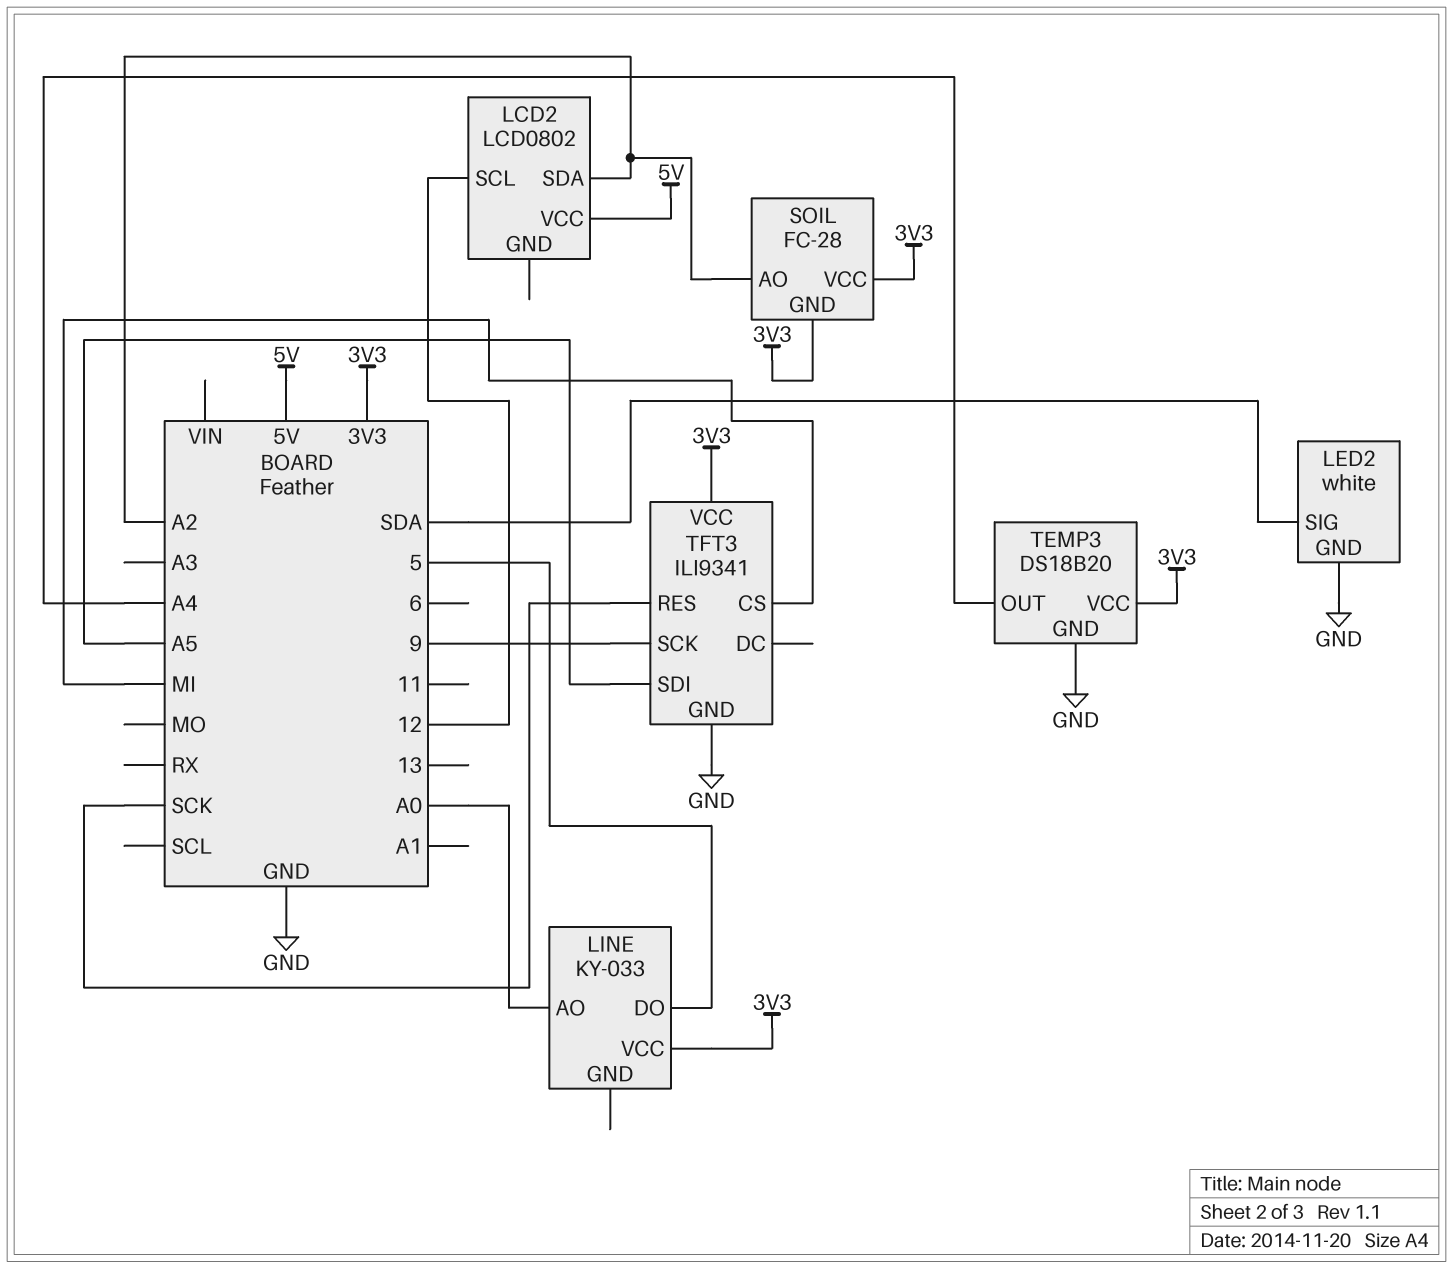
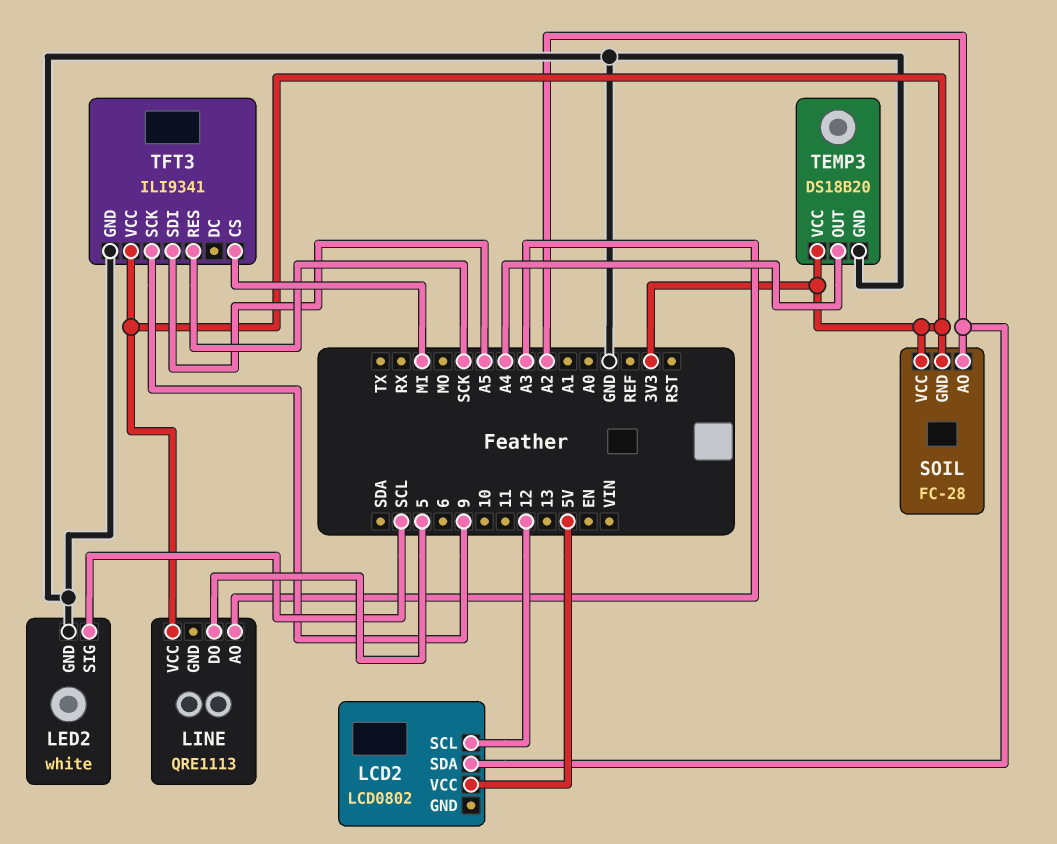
LED2 pin SIG: SDA -> SCL
LINE: KY-033 -> QRE1113
LINE pin AO: A0 -> A3

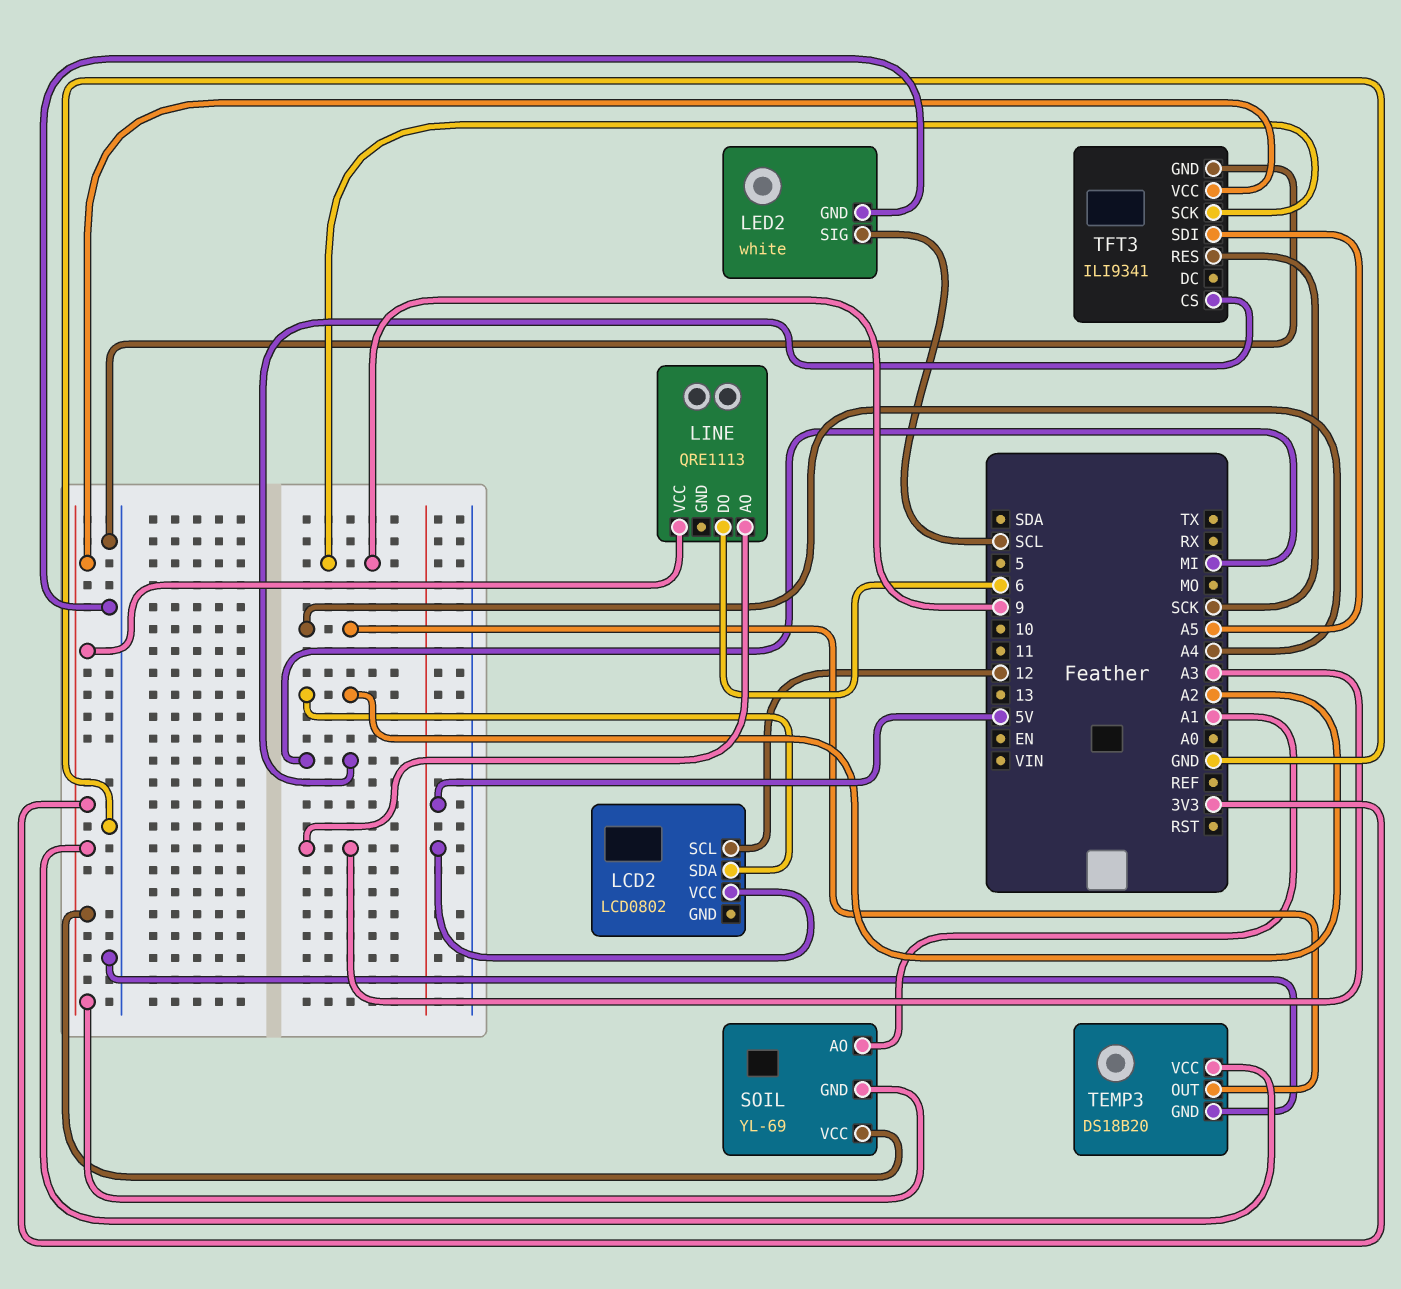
LINE pin DO: 5 -> 6
SOIL: FC-28 -> YL-69
SOIL pin AO: A2 -> A1

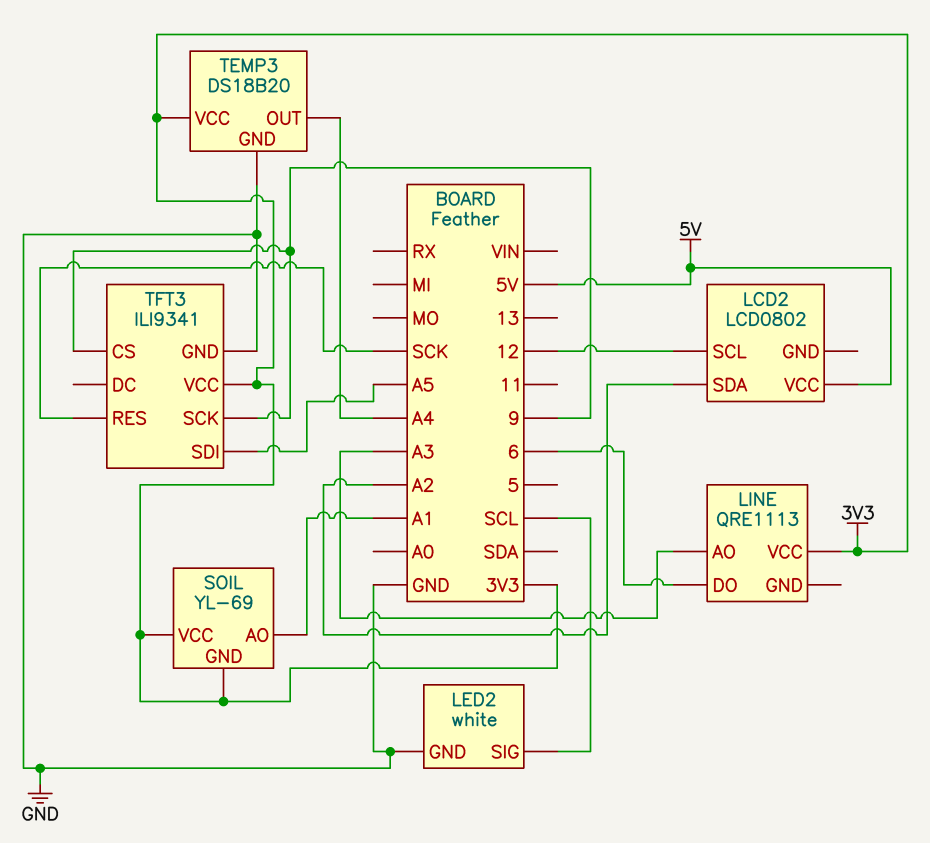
TFT3 pin CS: MI -> 9

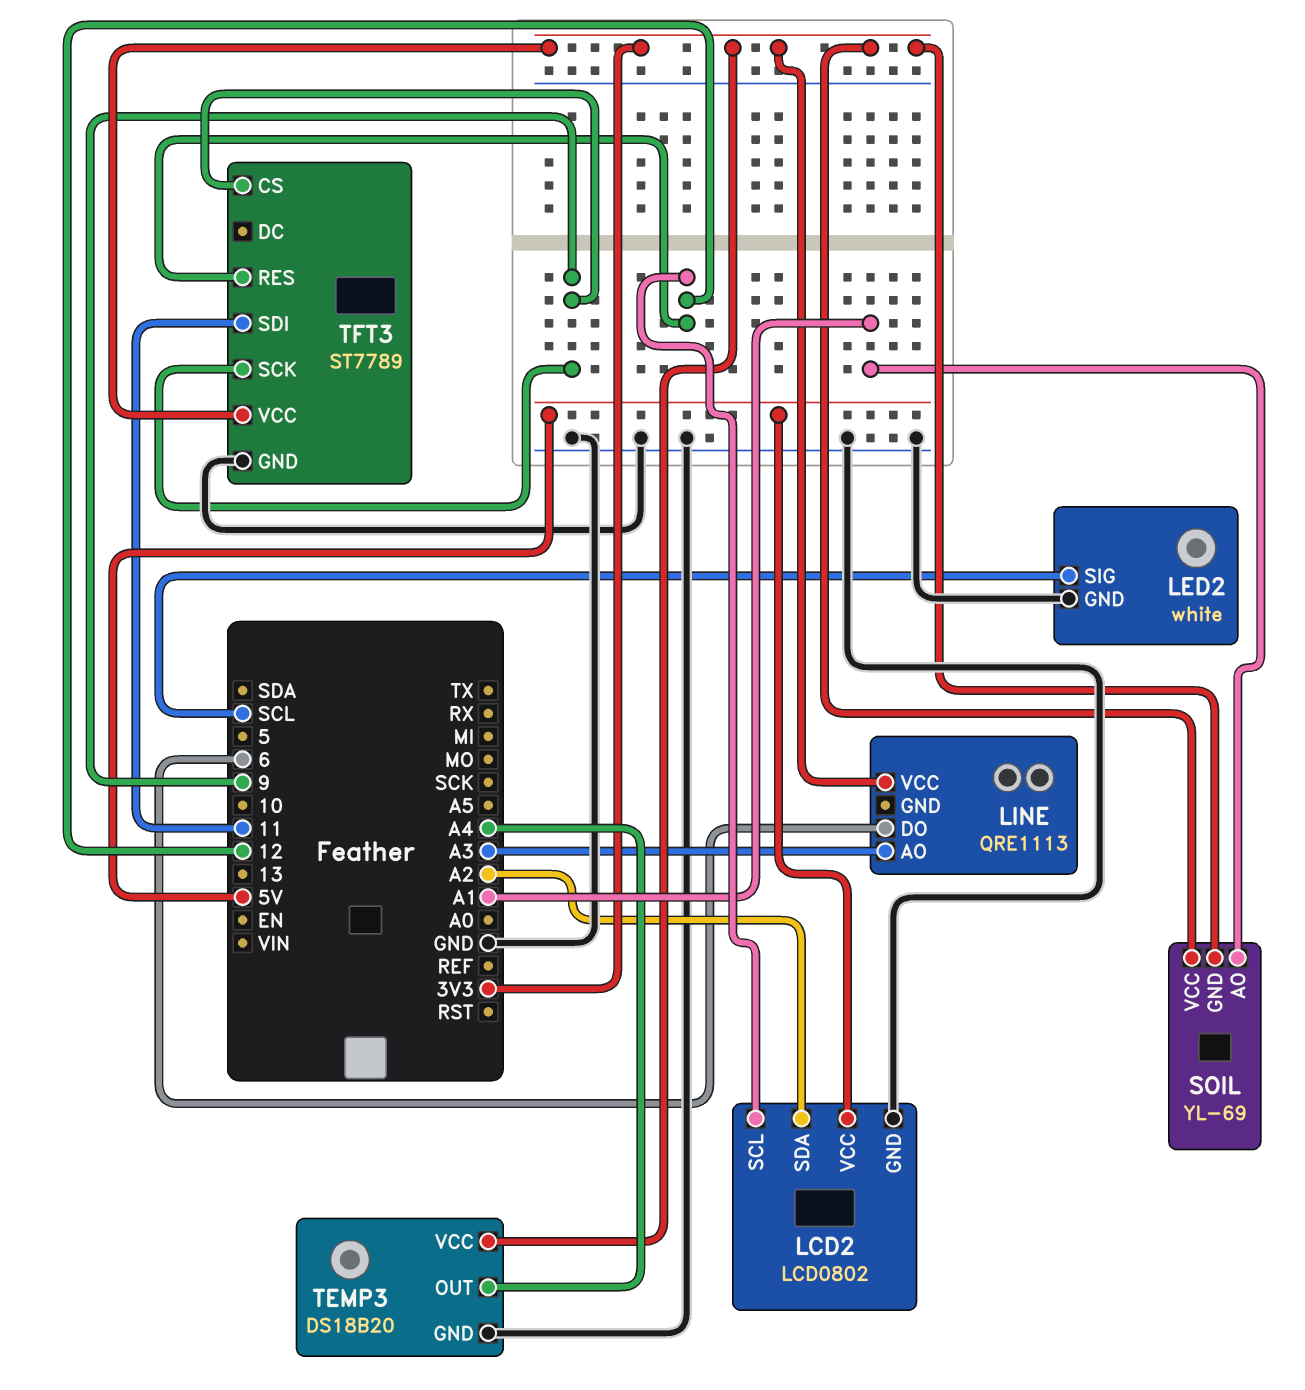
LCD2 pin GND: none -> GND
TFT3: ILI9341 -> ST7789
TFT3 pin RES: SCK -> 12
TFT3 pin SDI: A5 -> 11

